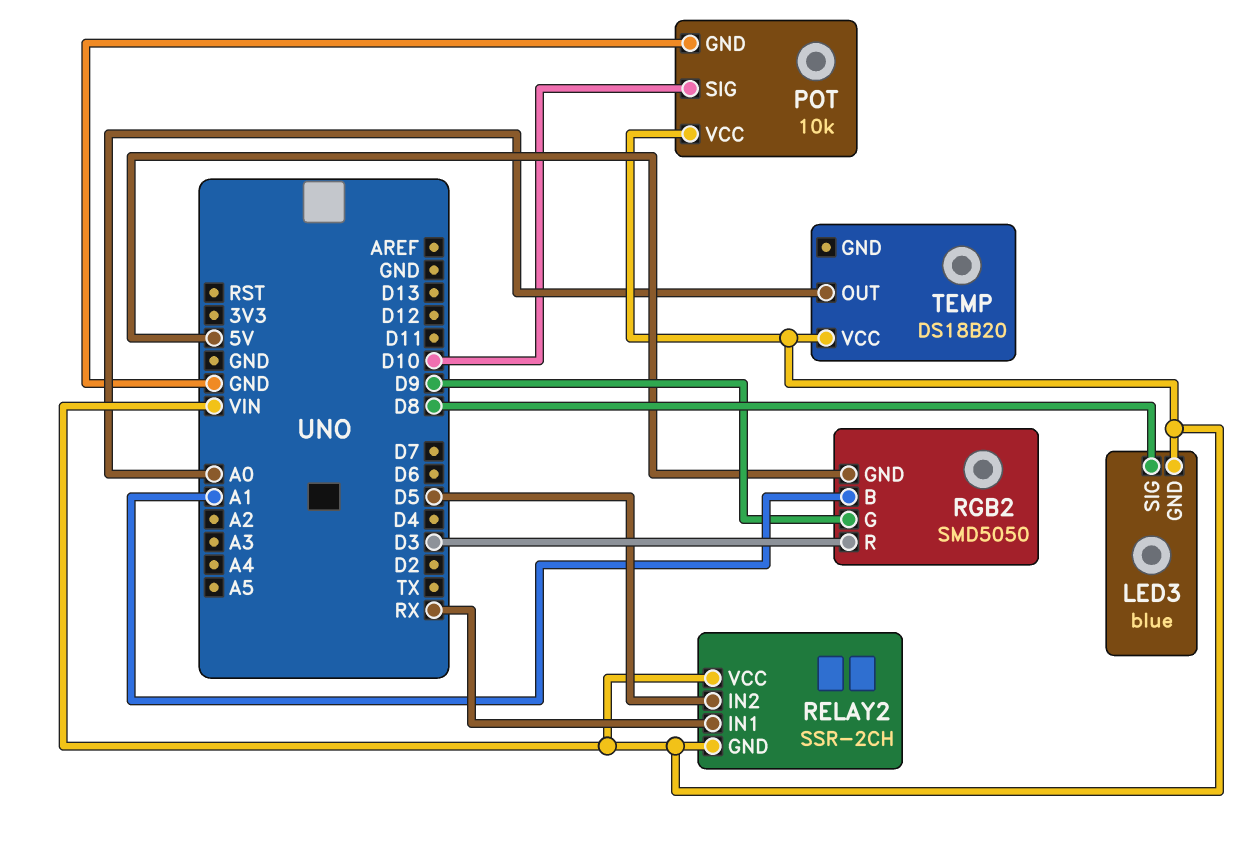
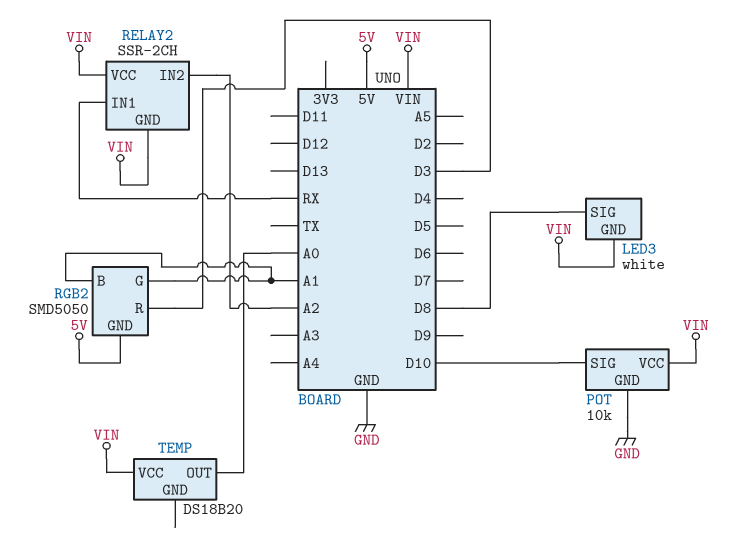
LED3: blue -> white
RELAY2 pin IN2: D5 -> A2
RGB2 pin G: D9 -> A1

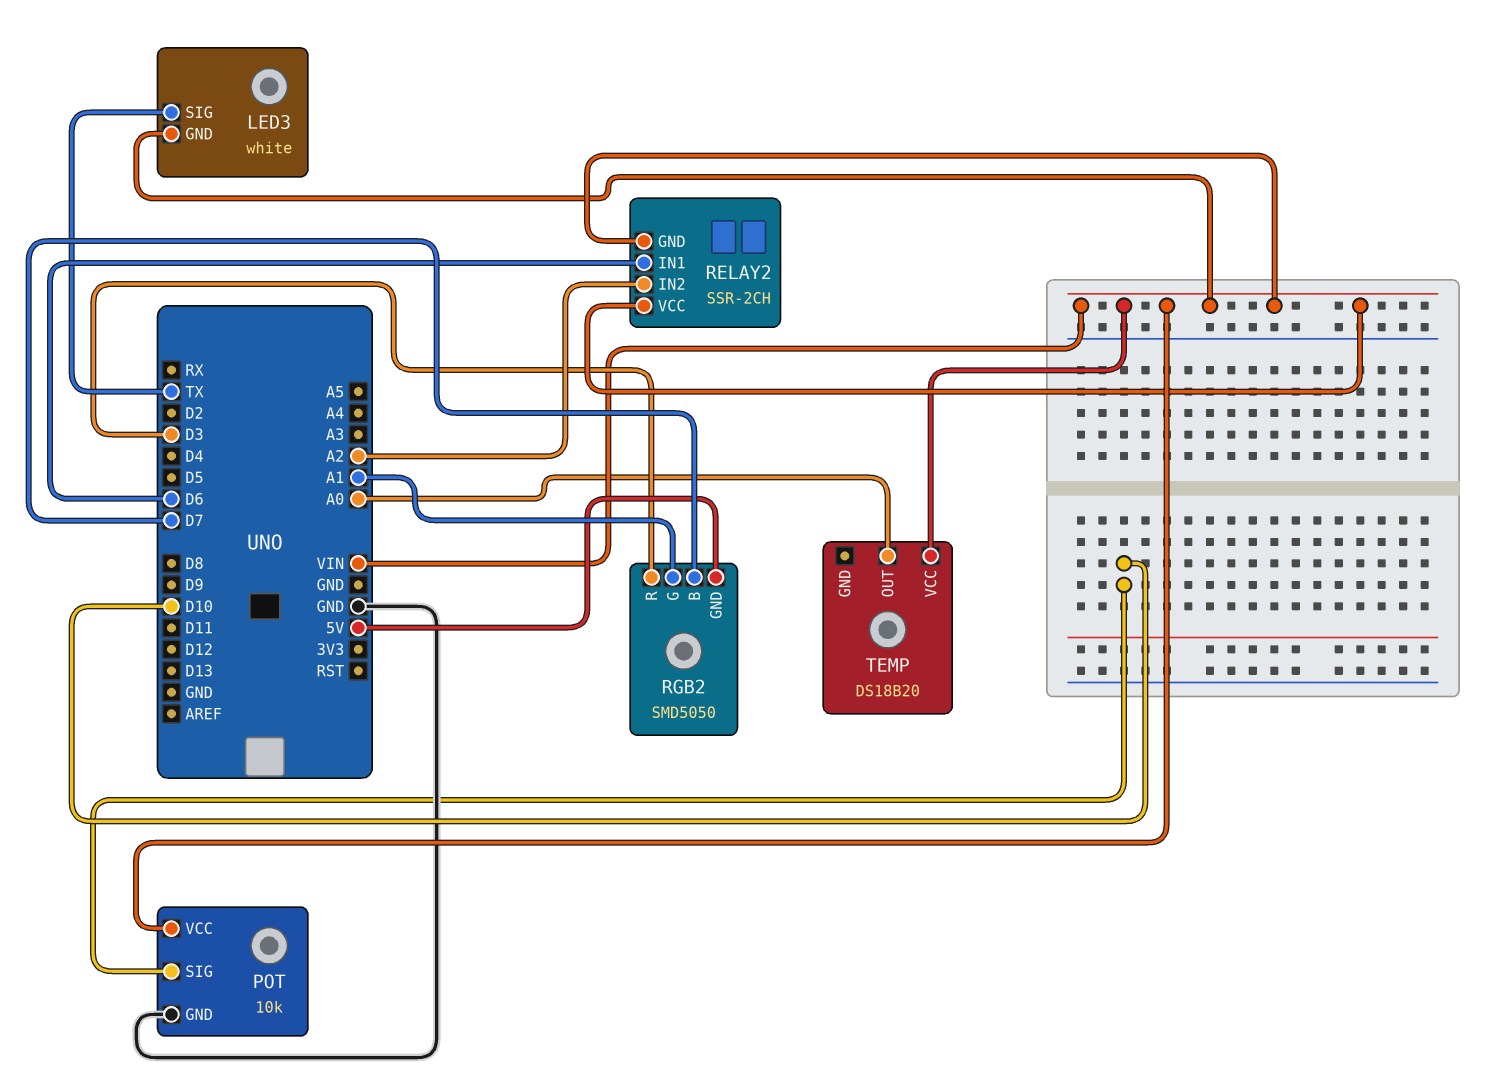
LED3 pin SIG: D8 -> TX
RELAY2 pin IN1: RX -> D6
RGB2 pin B: A1 -> D7

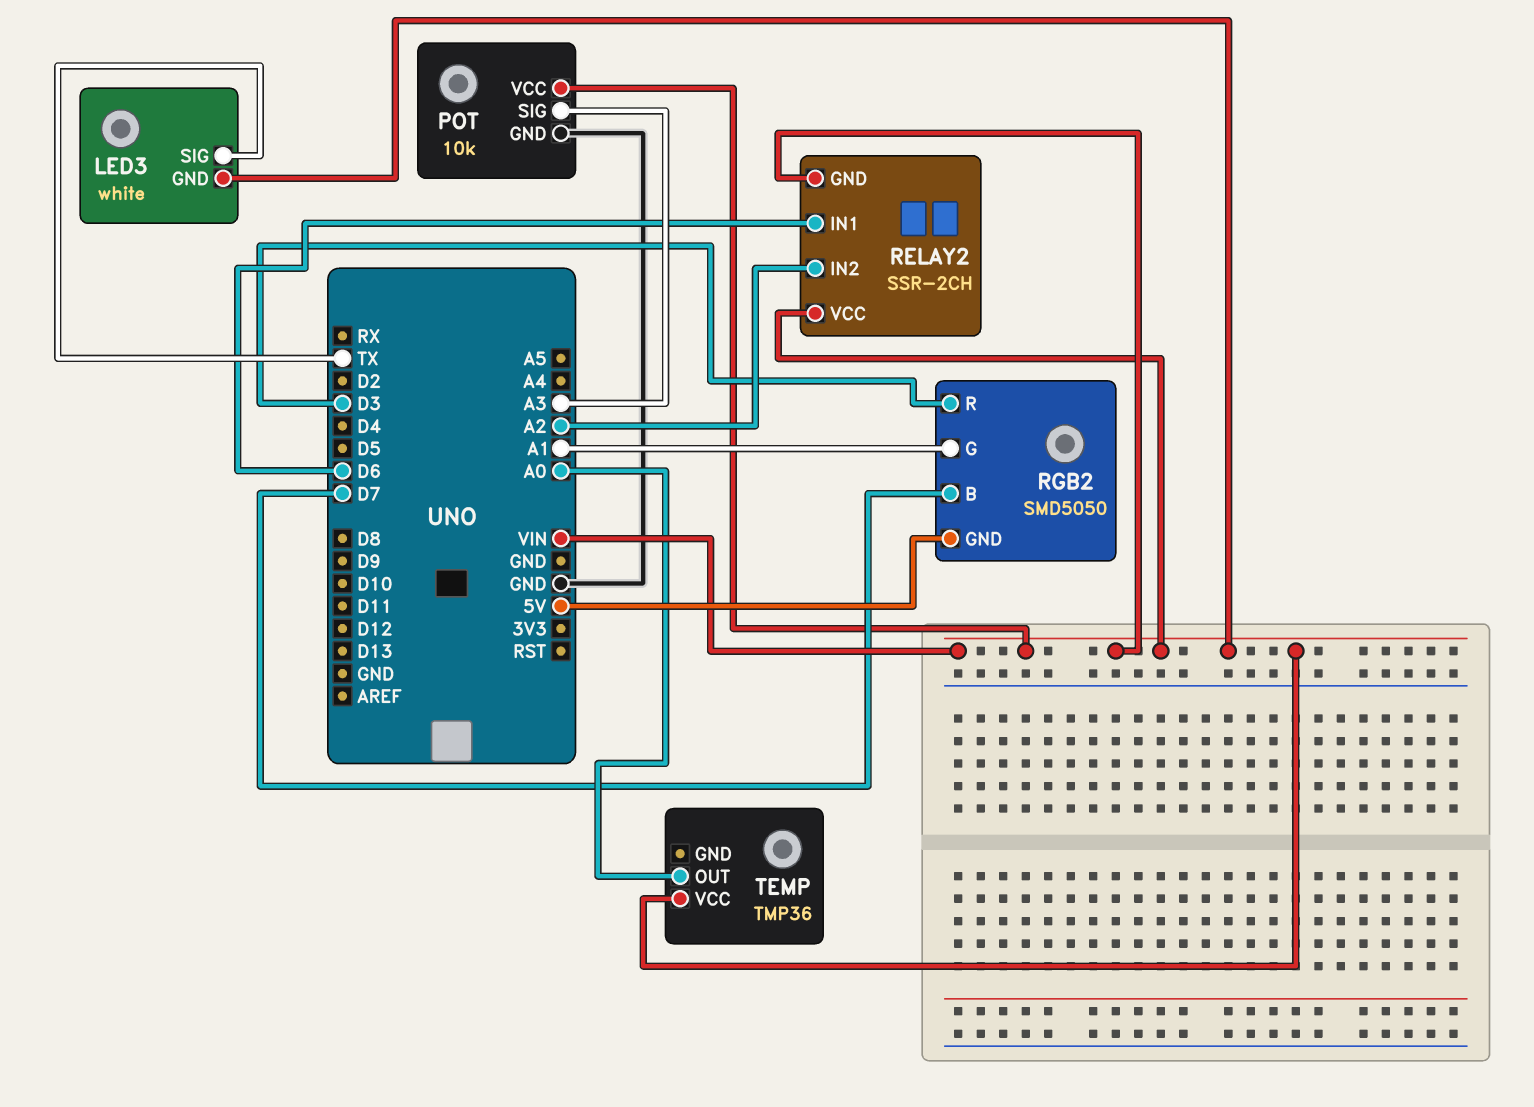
POT pin SIG: D10 -> A3
TEMP: DS18B20 -> TMP36

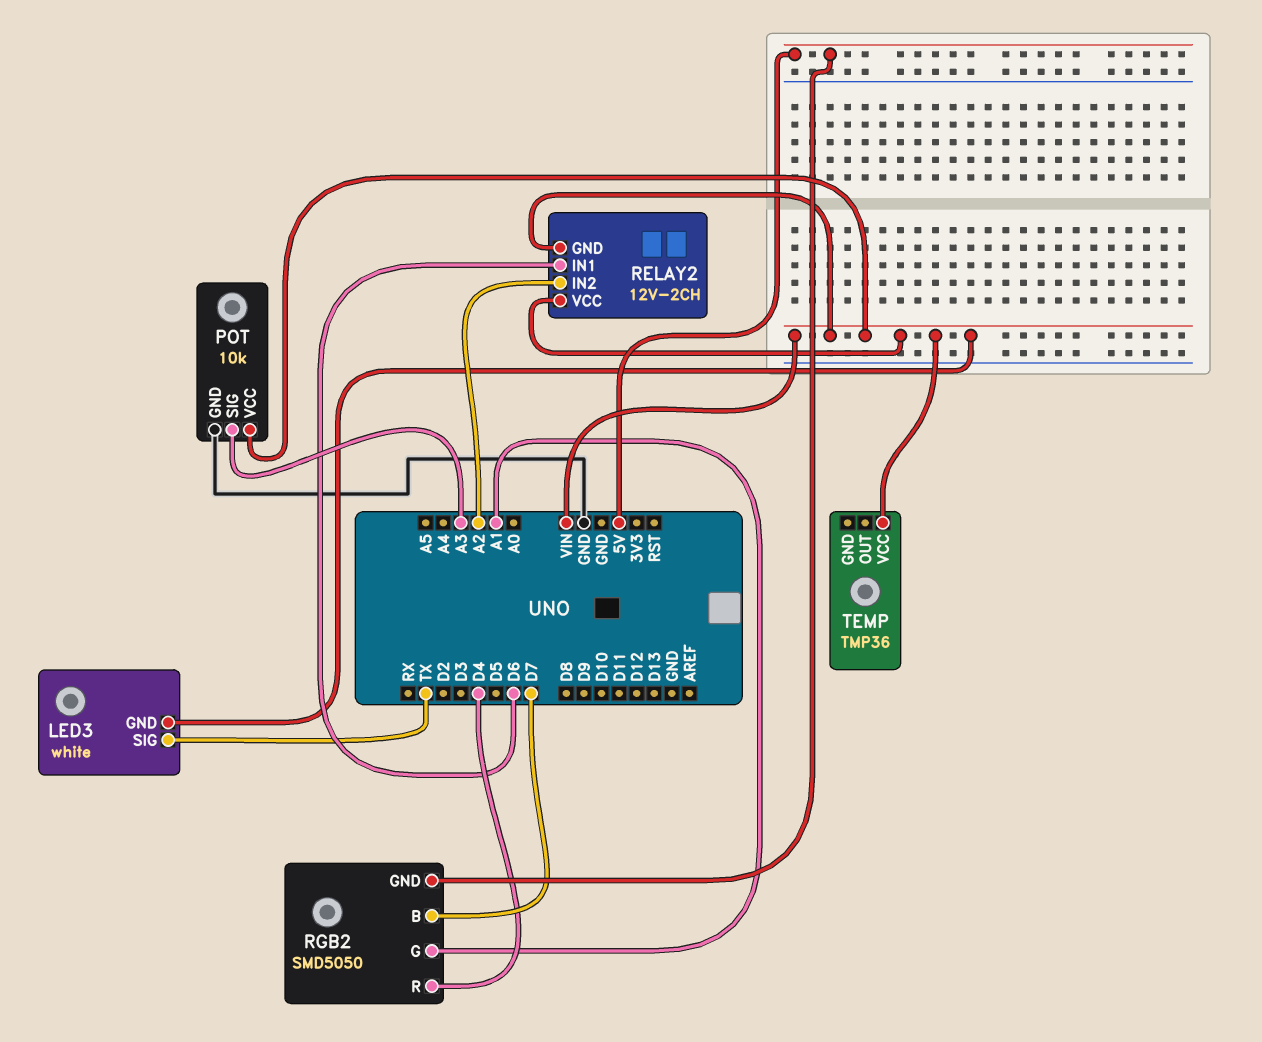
RELAY2: SSR-2CH -> 12V-2CH
RGB2 pin R: D3 -> D4
TEMP pin OUT: A0 -> none

